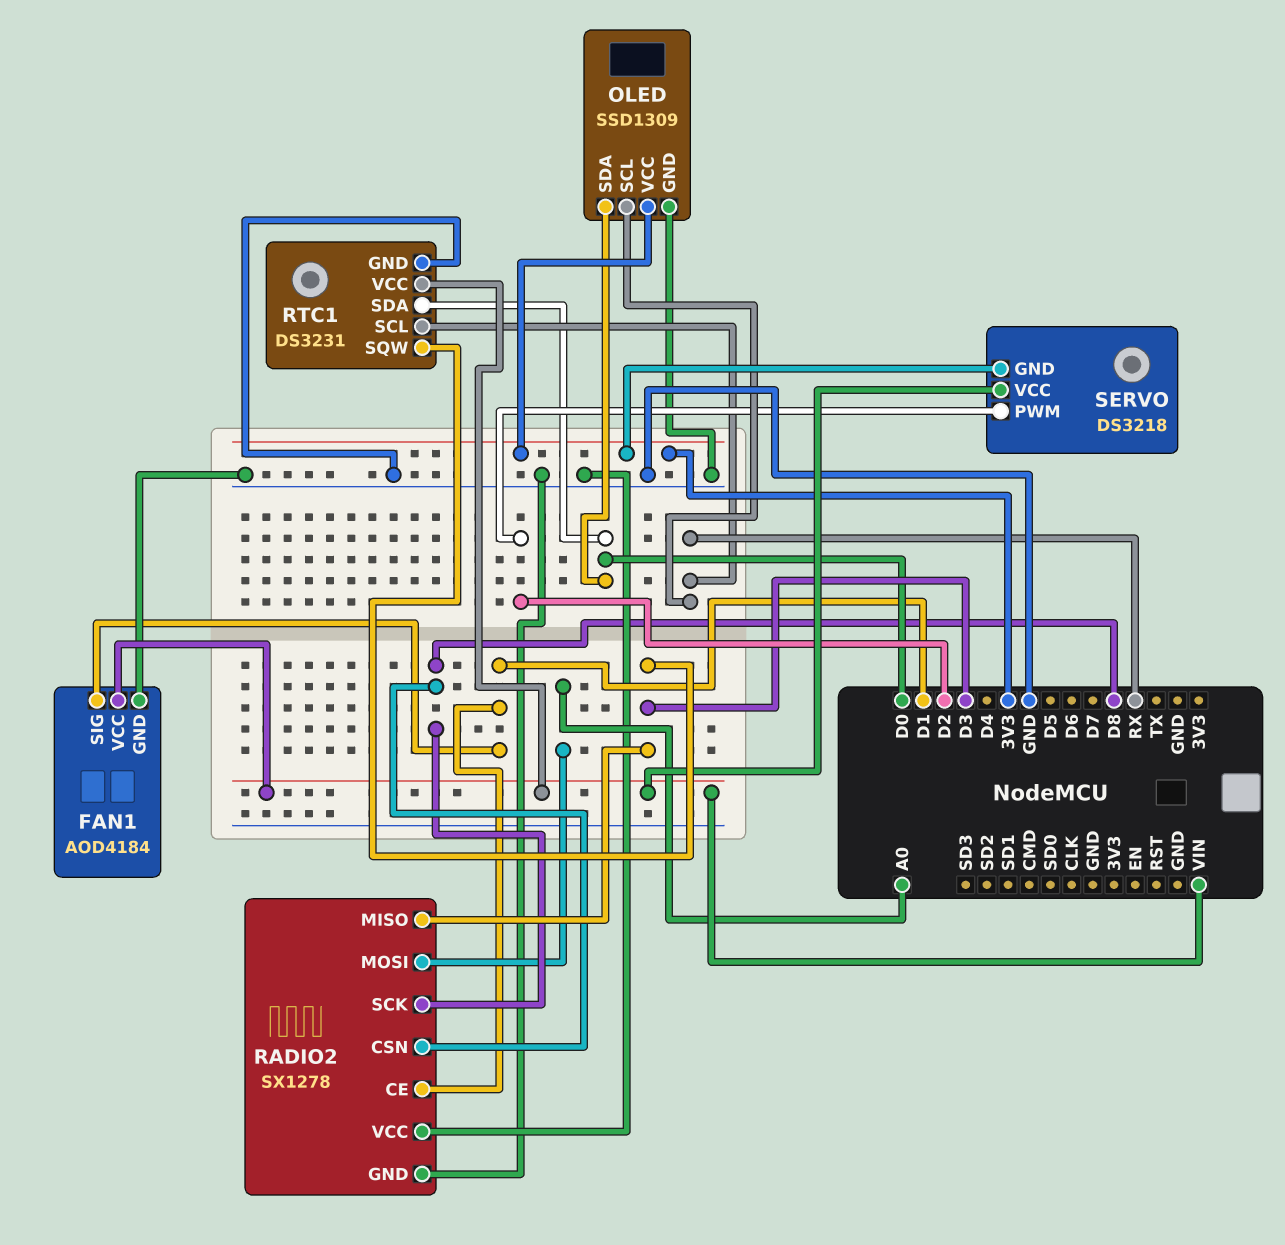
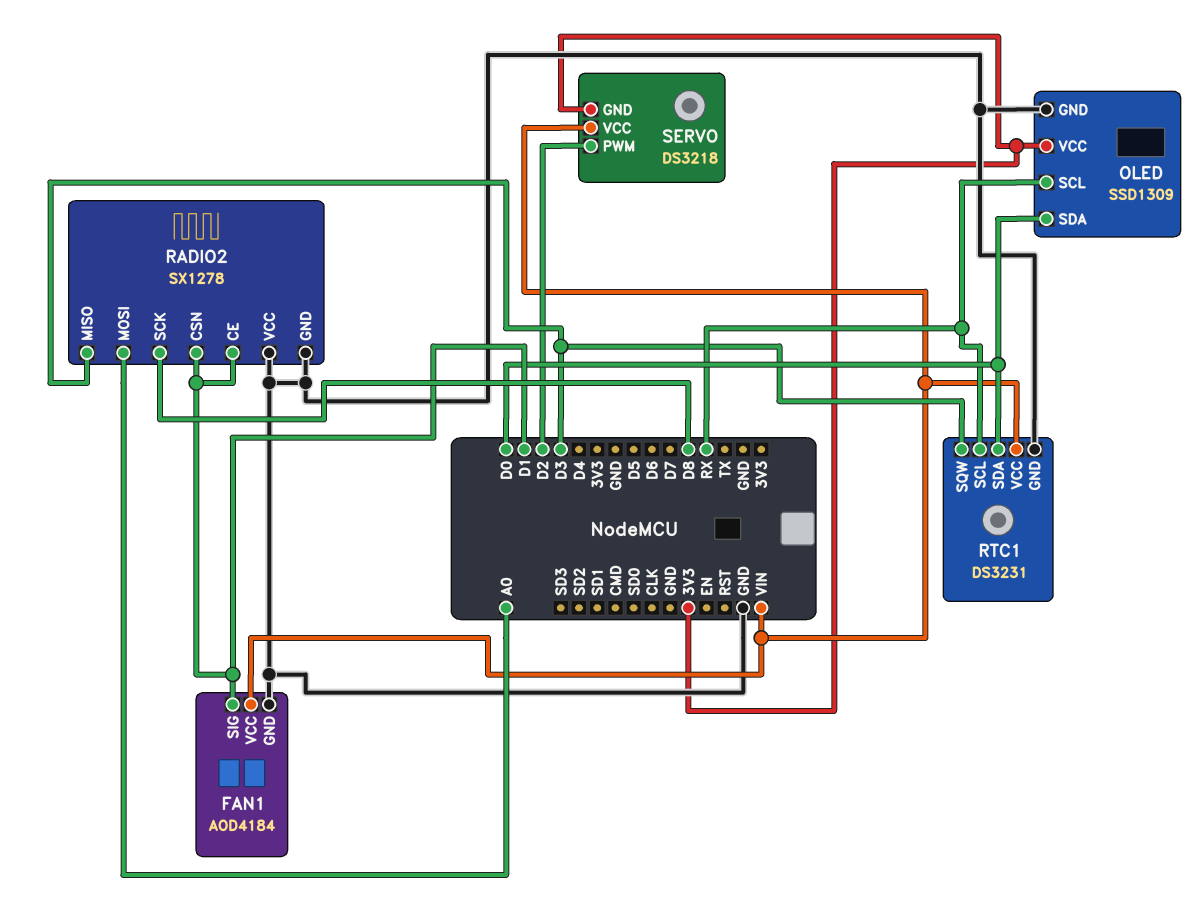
RADIO2 pin CSN: D8 -> D1

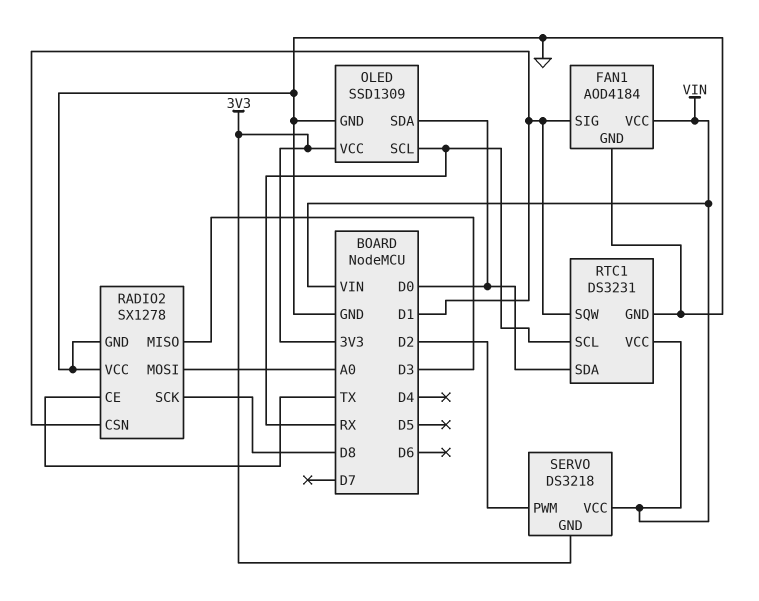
RADIO2 pin CE: D1 -> TX
RTC1 pin SQW: D3 -> D1

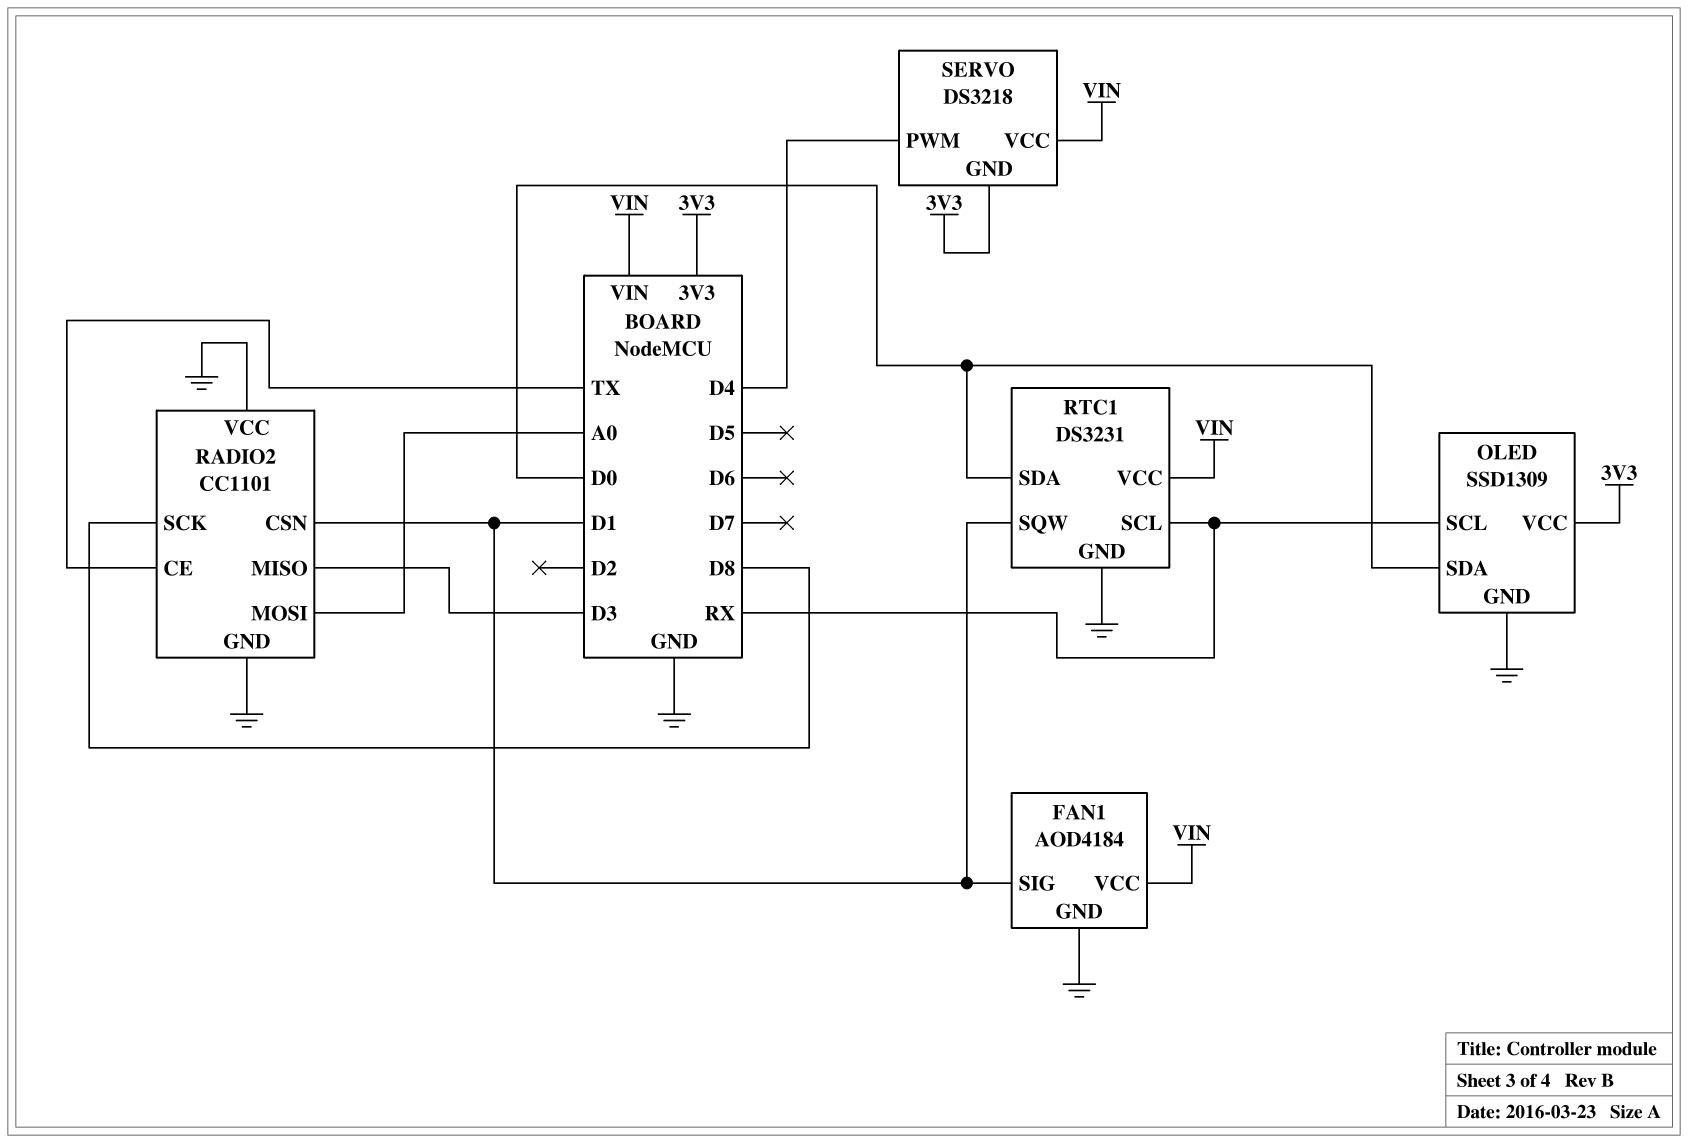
RADIO2: SX1278 -> CC1101
SERVO pin PWM: D2 -> D4

